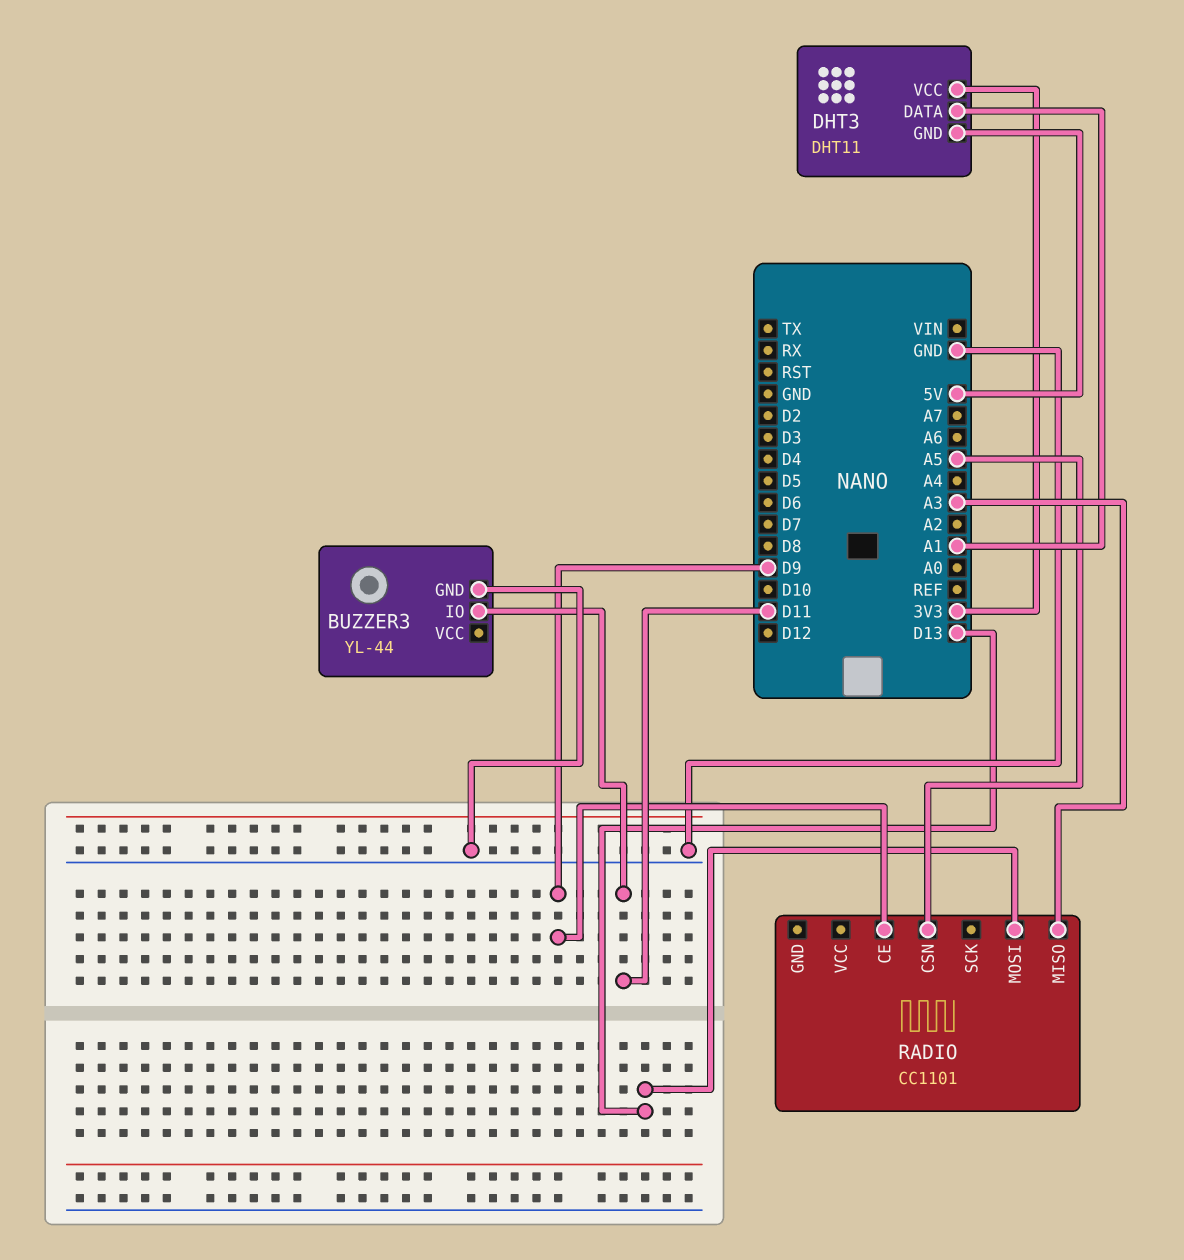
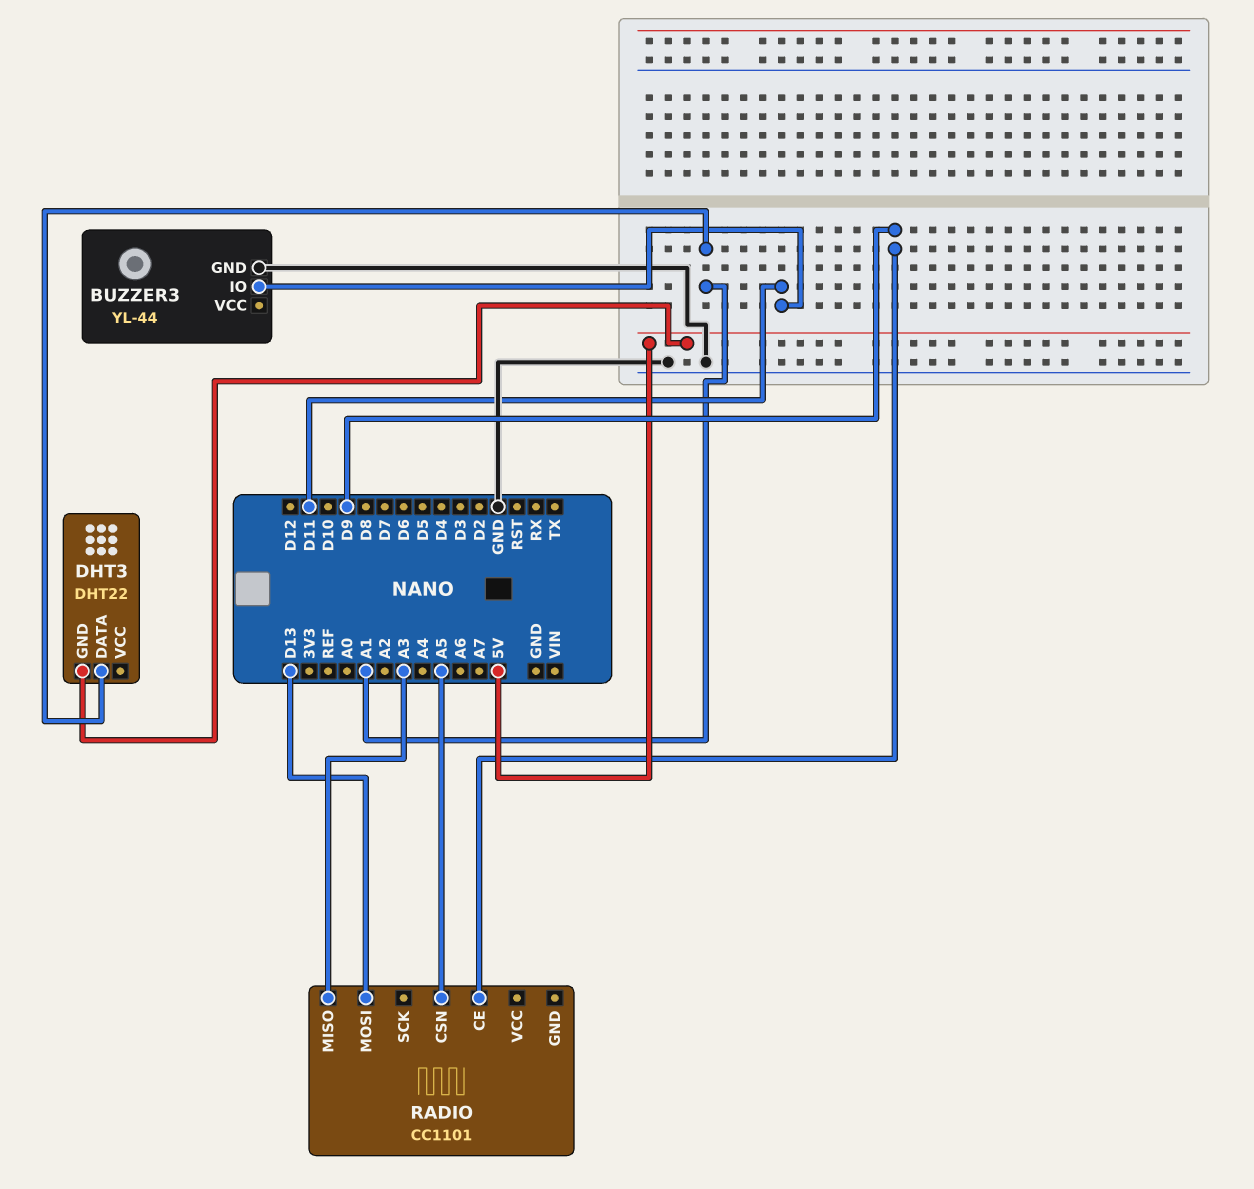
DHT3: DHT11 -> DHT22
DHT3 pin VCC: 3V3 -> none

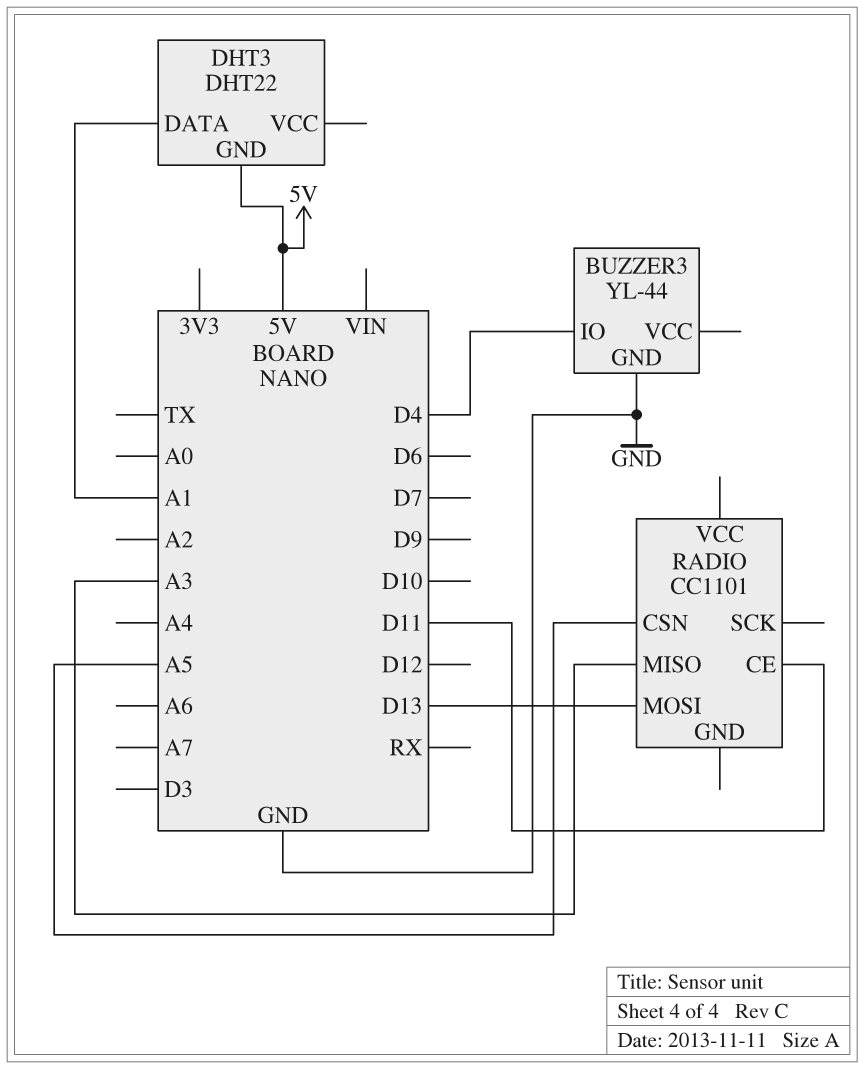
BUZZER3 pin IO: D11 -> D4
RADIO pin CE: D9 -> D11

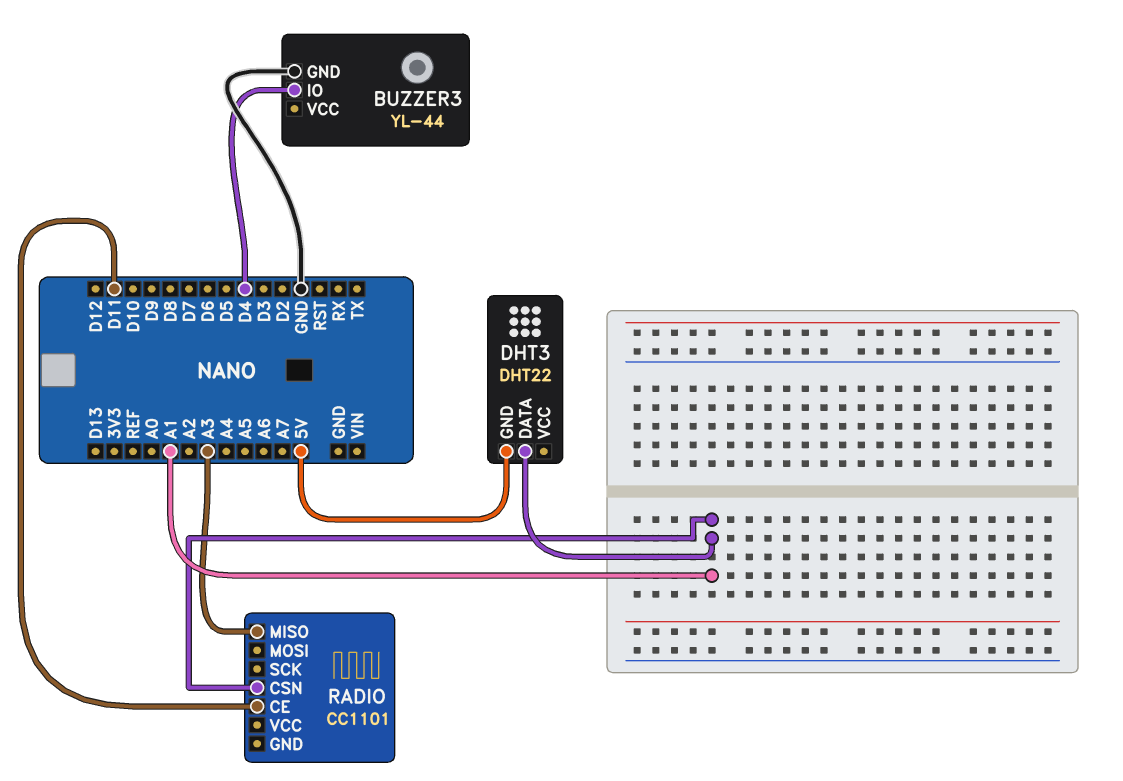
RADIO pin CSN: A5 -> A1
RADIO pin MOSI: D13 -> none

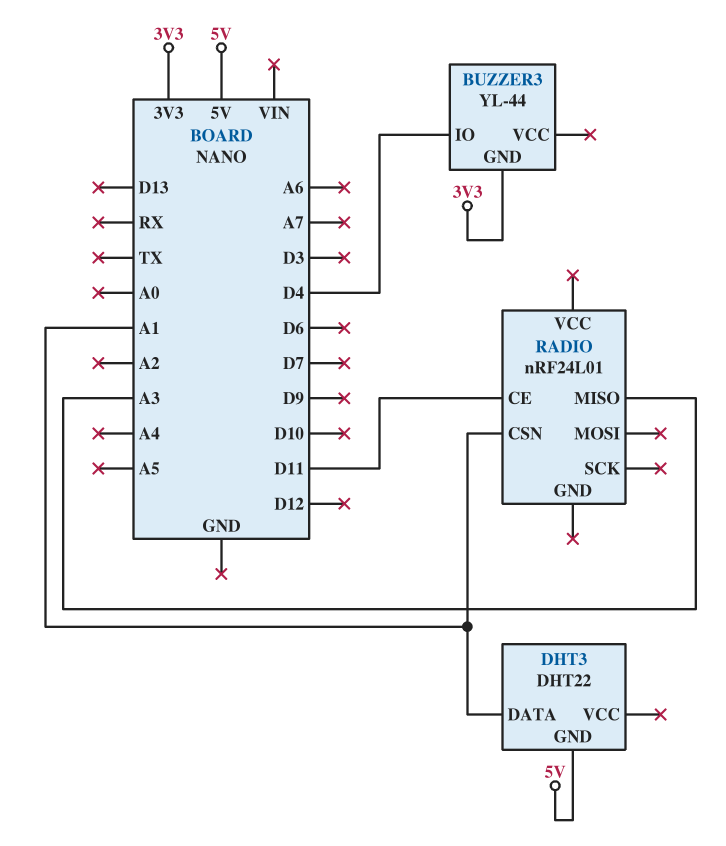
BUZZER3 pin GND: GND -> 3V3
RADIO: CC1101 -> nRF24L01

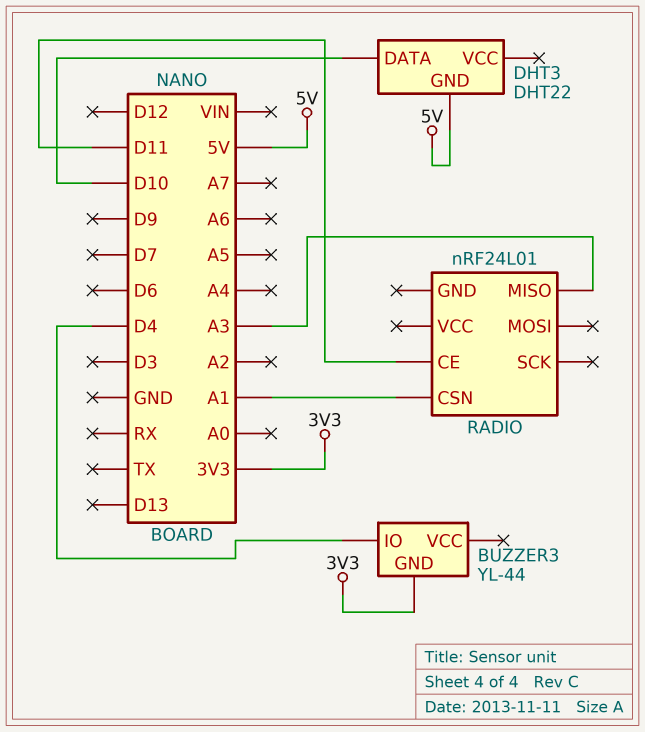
DHT3 pin DATA: A1 -> D10

